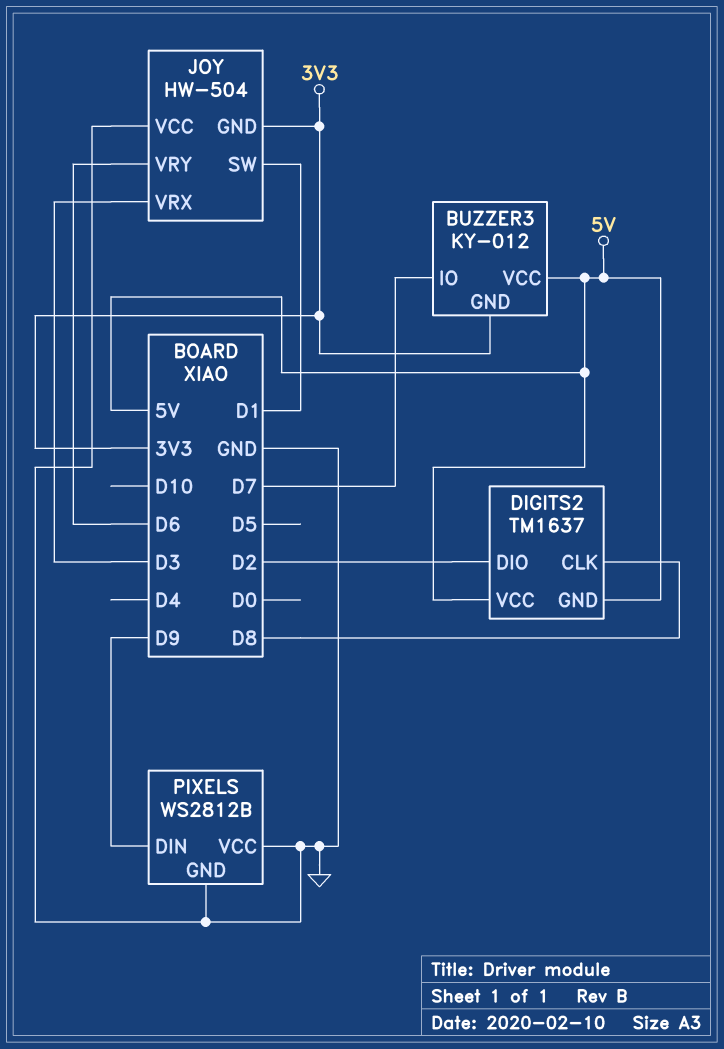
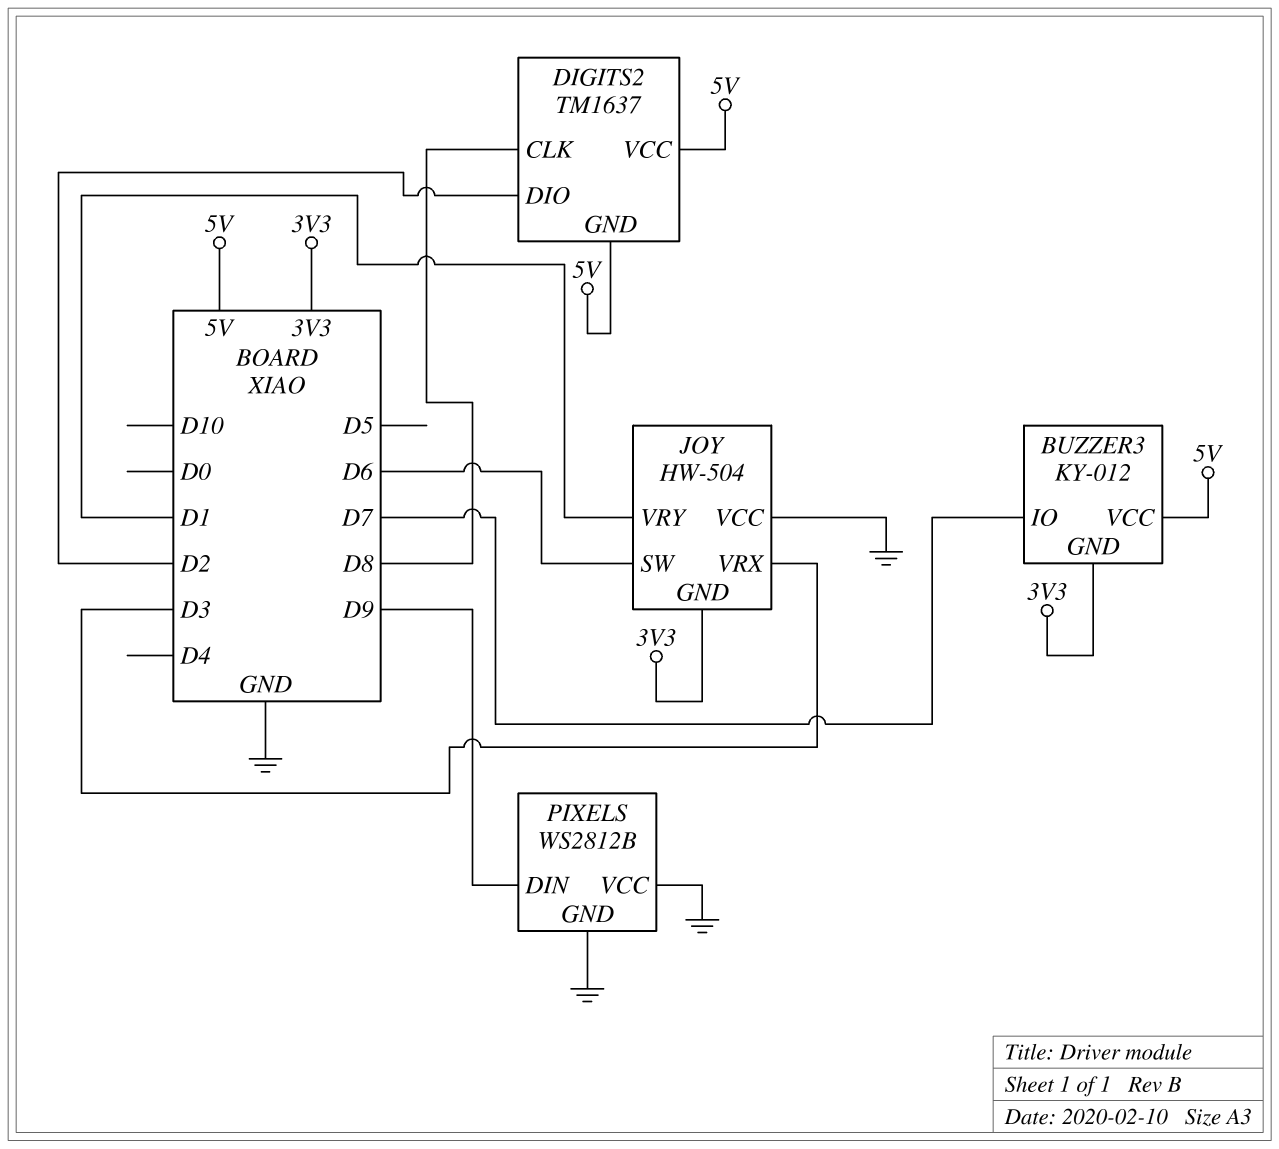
JOY pin SW: D1 -> D6
JOY pin VRY: D6 -> D1

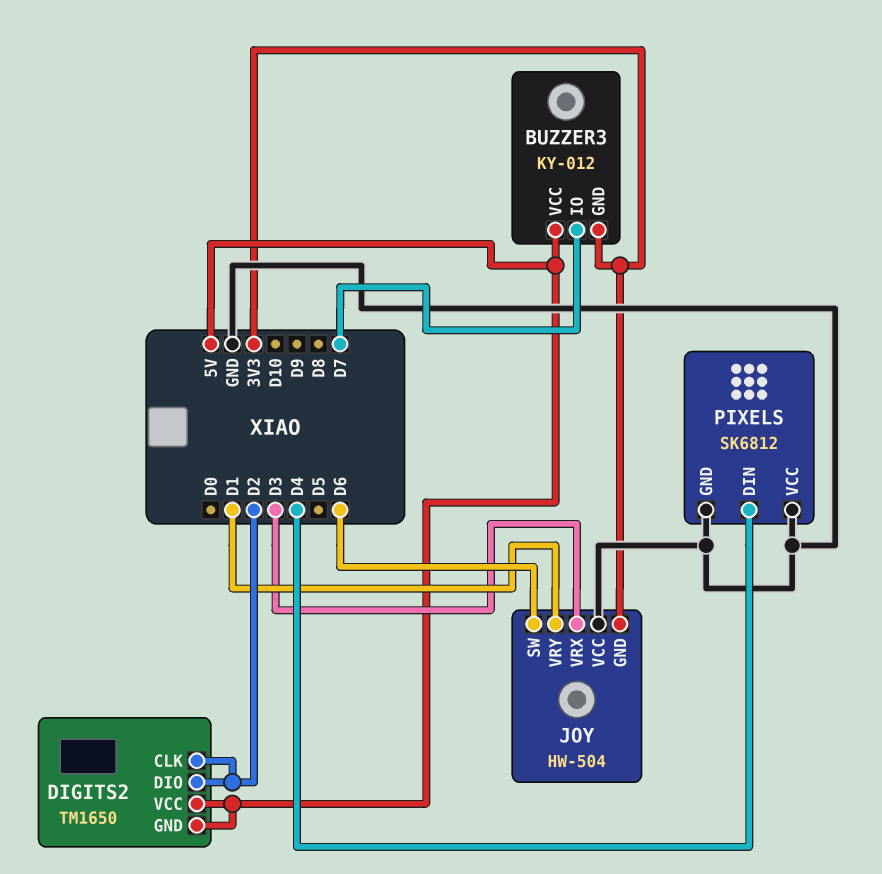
DIGITS2: TM1637 -> TM1650
DIGITS2 pin CLK: D8 -> D2
PIXELS: WS2812B -> SK6812
PIXELS pin DIN: D9 -> D4

